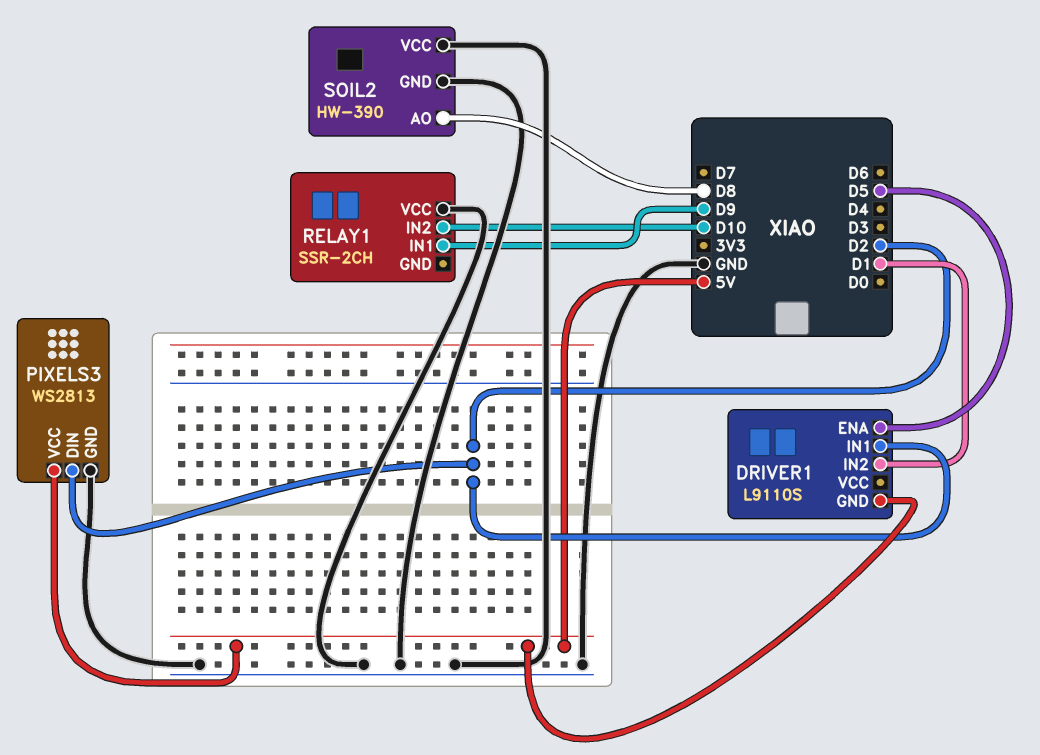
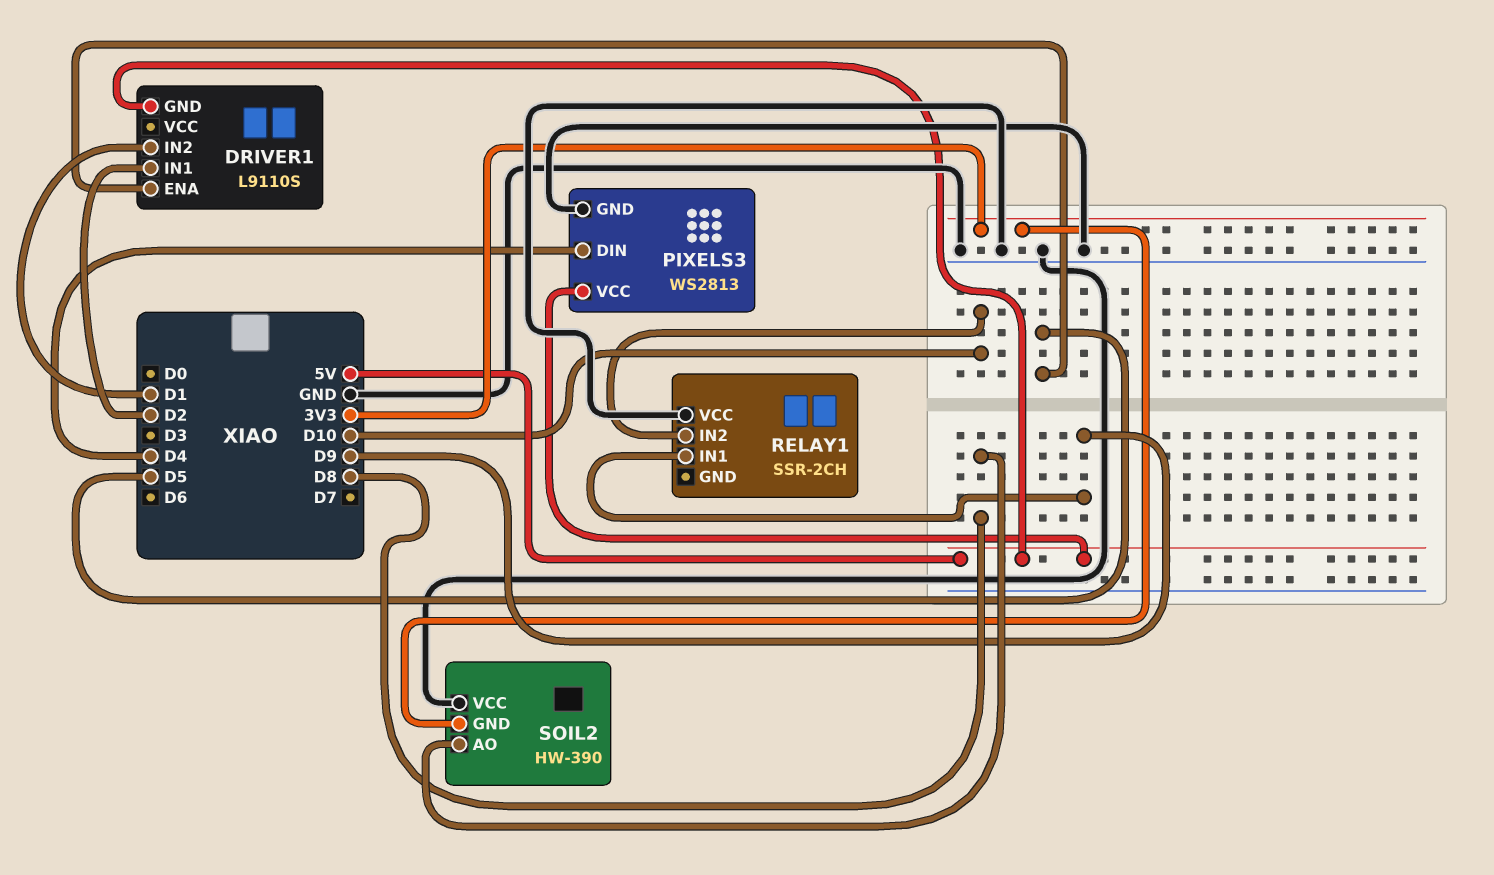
PIXELS3 pin DIN: D2 -> D4
SOIL2 pin GND: GND -> 3V3

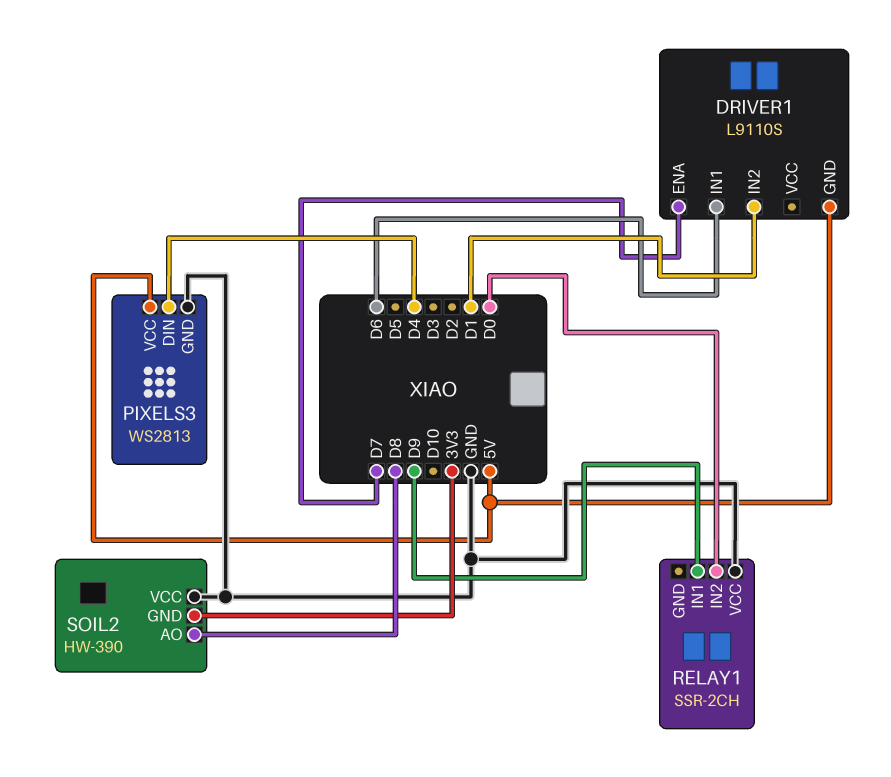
DRIVER1 pin ENA: D5 -> D7
DRIVER1 pin IN1: D2 -> D6
RELAY1 pin IN2: D10 -> D0

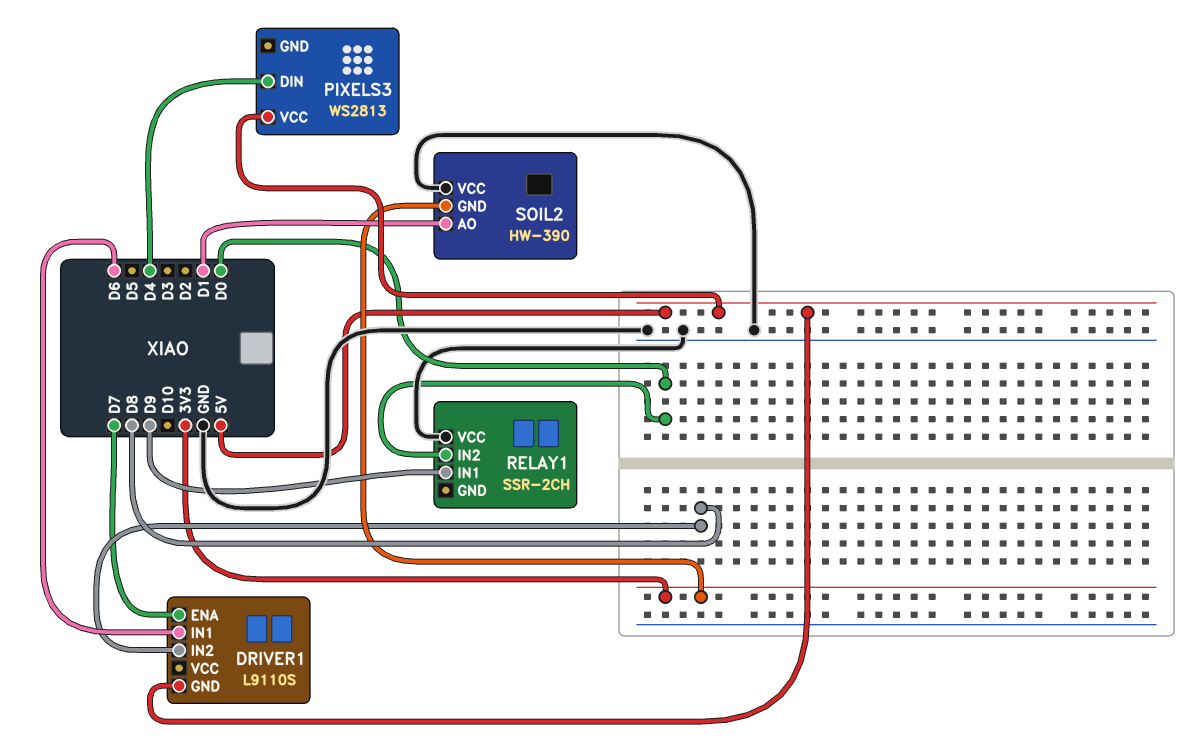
DRIVER1 pin IN2: D1 -> D8
PIXELS3 pin GND: GND -> none
SOIL2 pin AO: D8 -> D1

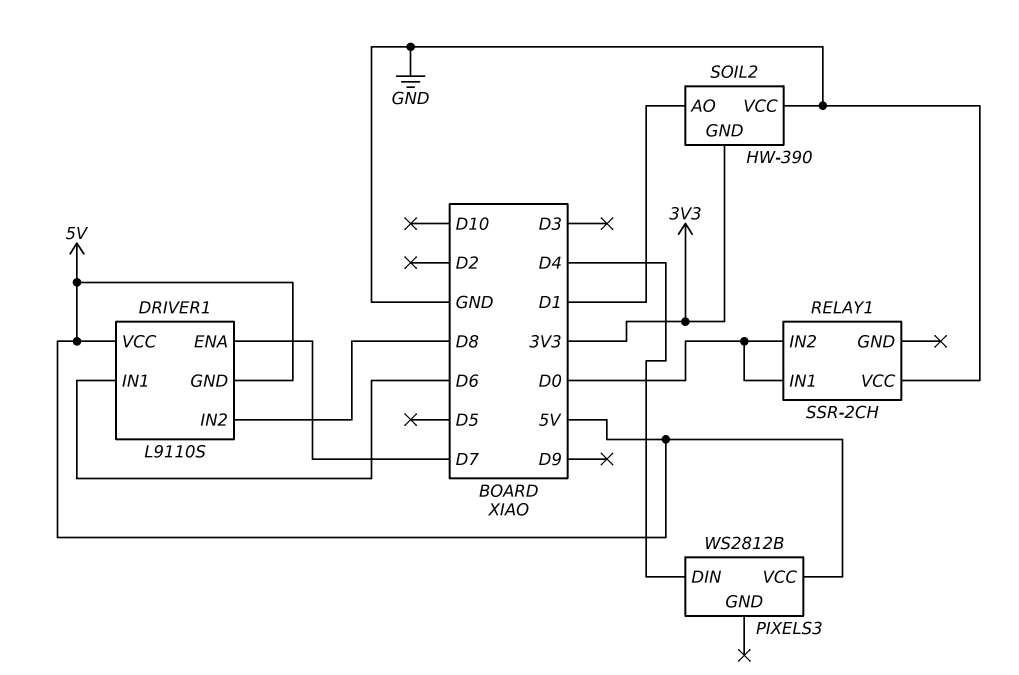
DRIVER1 pin VCC: none -> 5V
PIXELS3: WS2813 -> WS2812B
RELAY1 pin IN1: D9 -> D0

